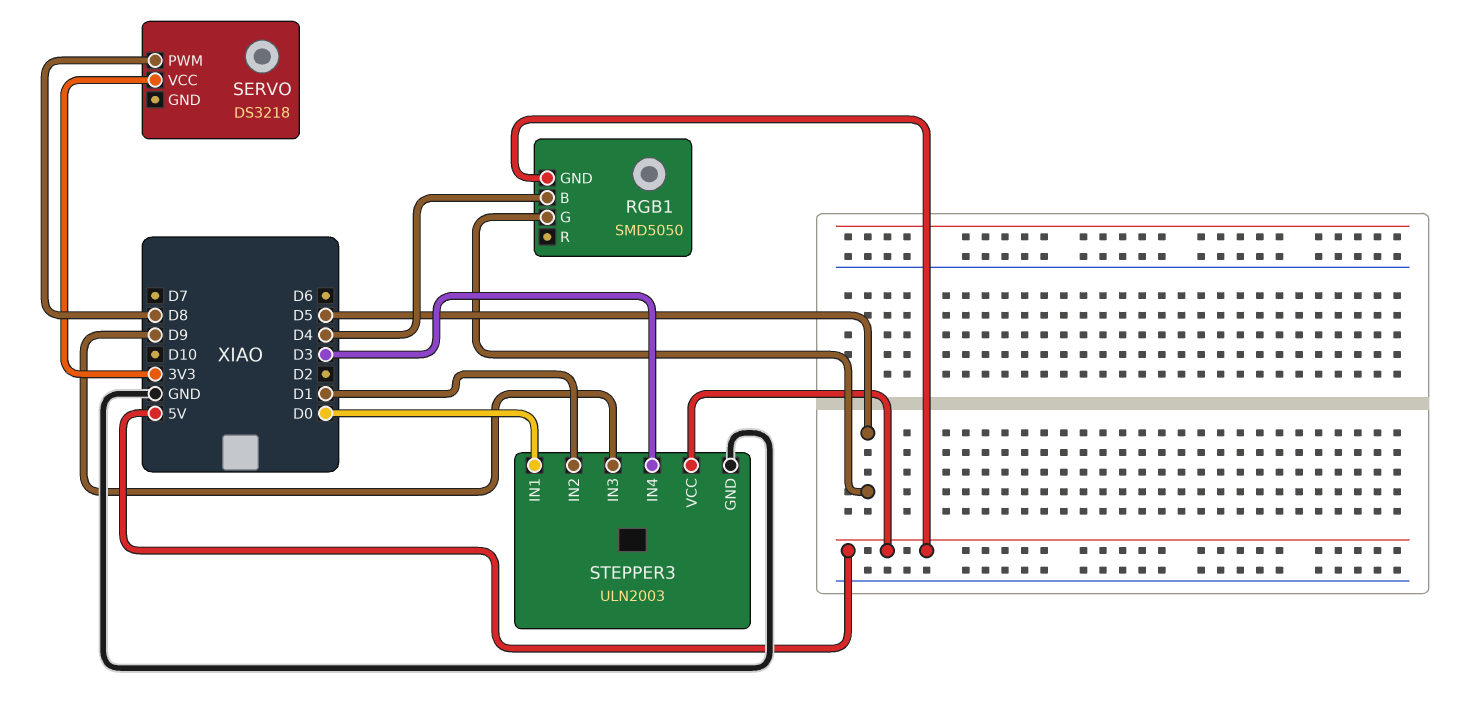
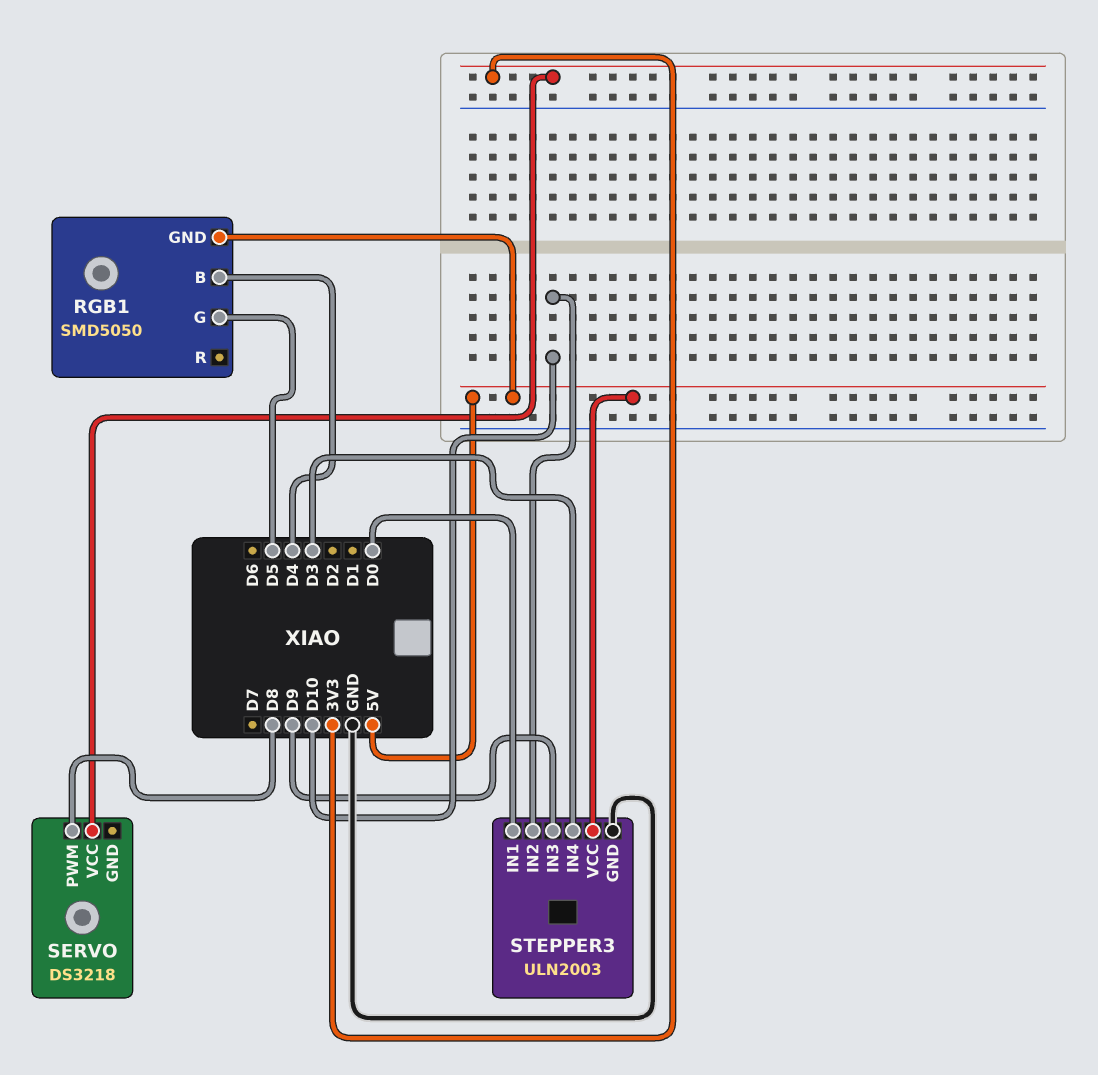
STEPPER3 pin IN2: D1 -> D10

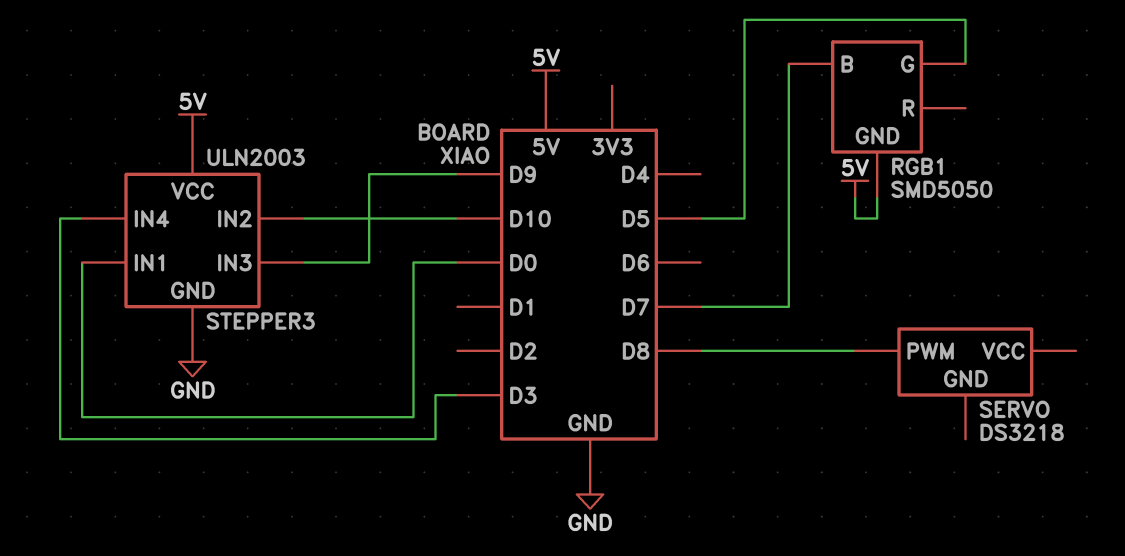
RGB1 pin B: D4 -> D7
SERVO pin VCC: 3V3 -> none

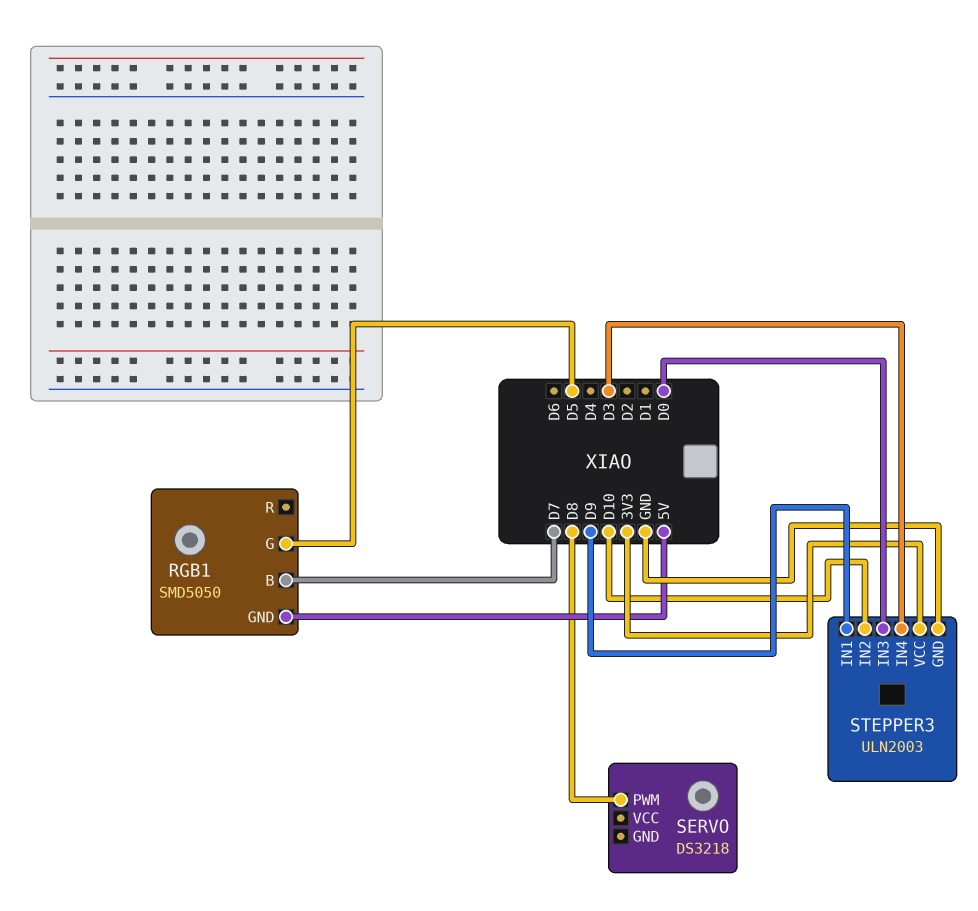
STEPPER3 pin IN1: D0 -> D9
STEPPER3 pin IN3: D9 -> D0
STEPPER3 pin VCC: 5V -> 3V3

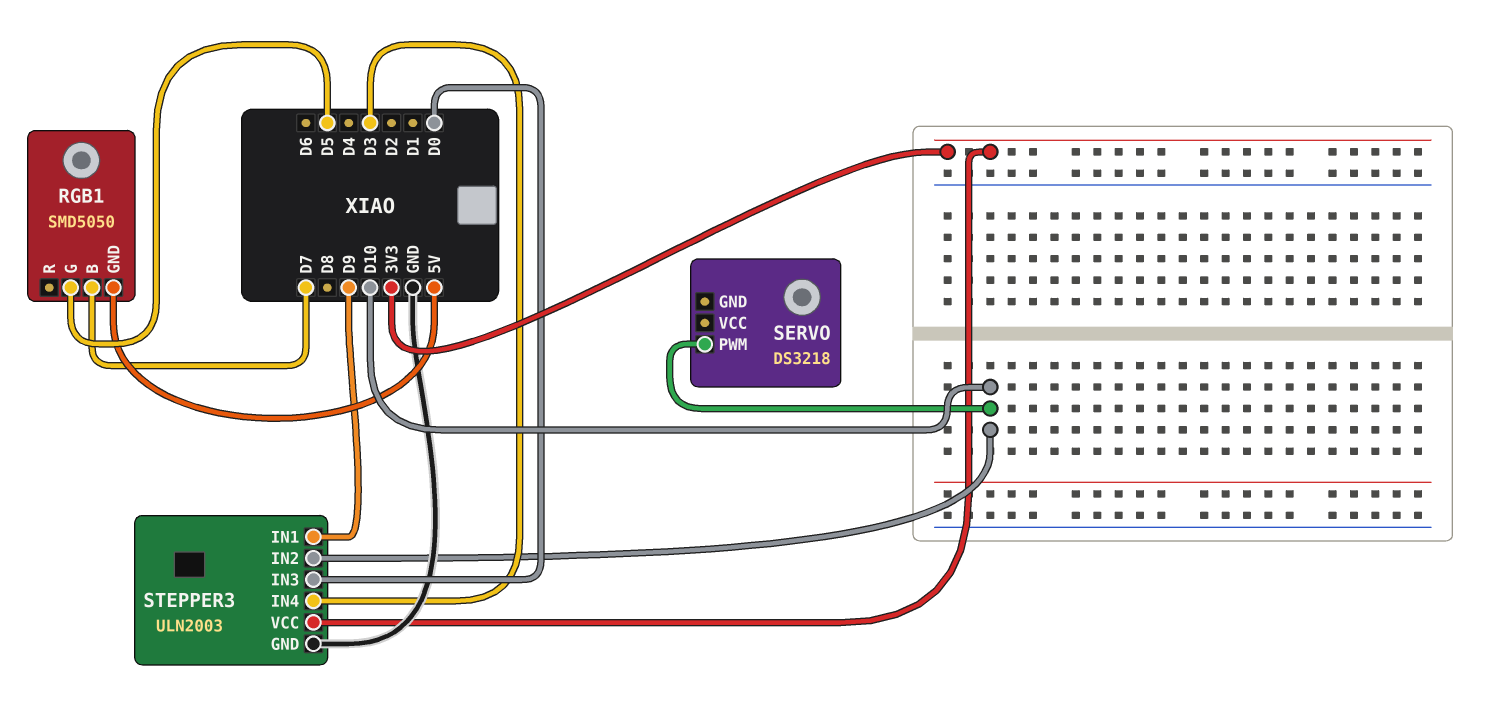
SERVO pin PWM: D8 -> D10

